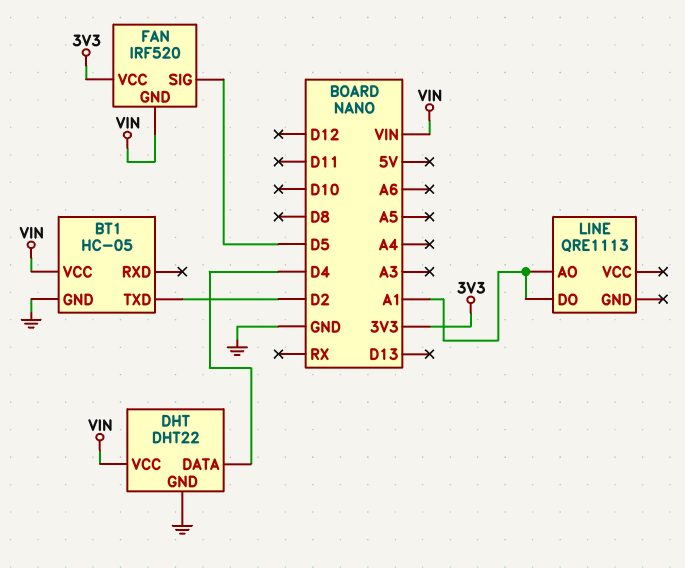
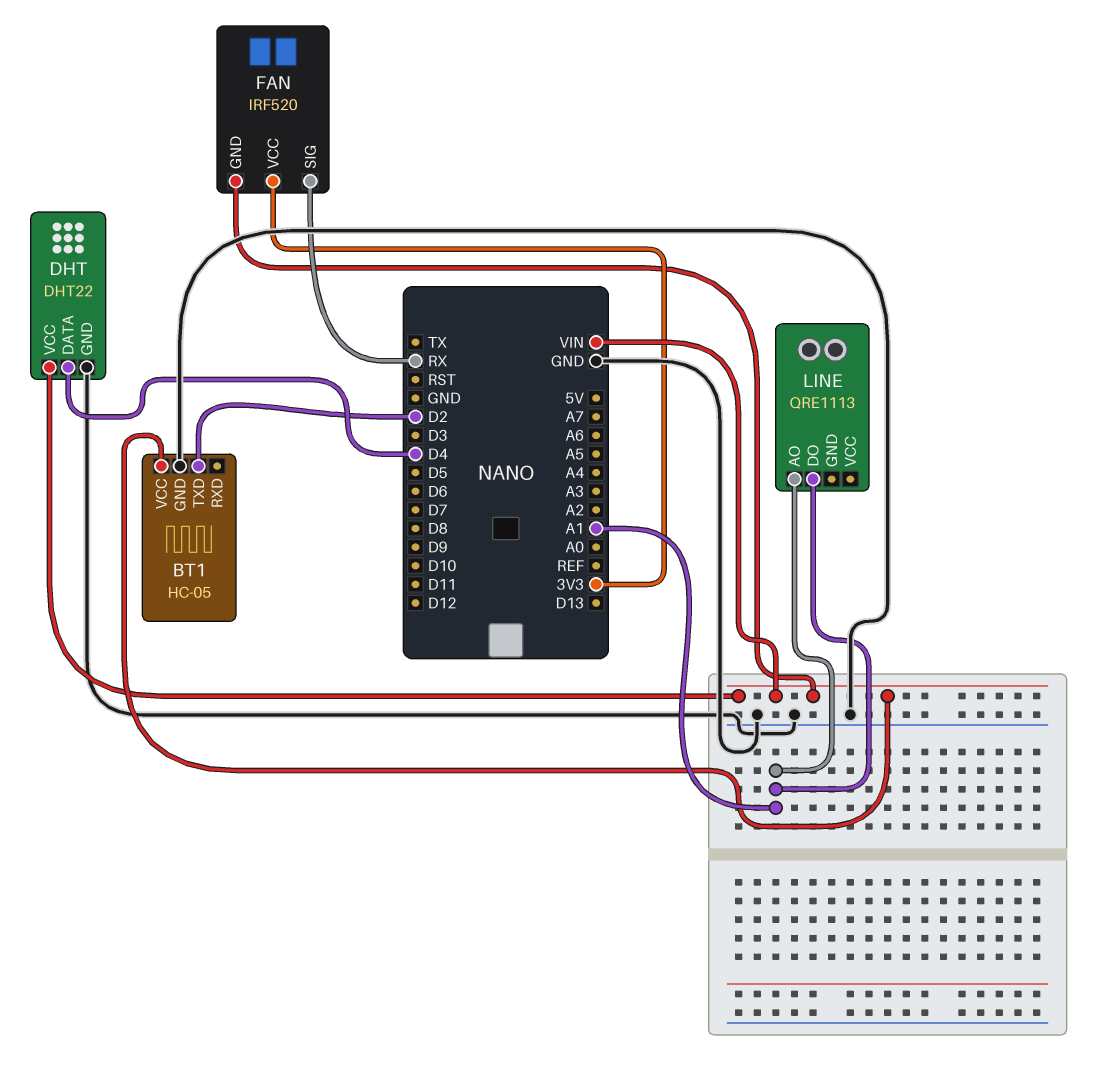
FAN pin SIG: D5 -> RX

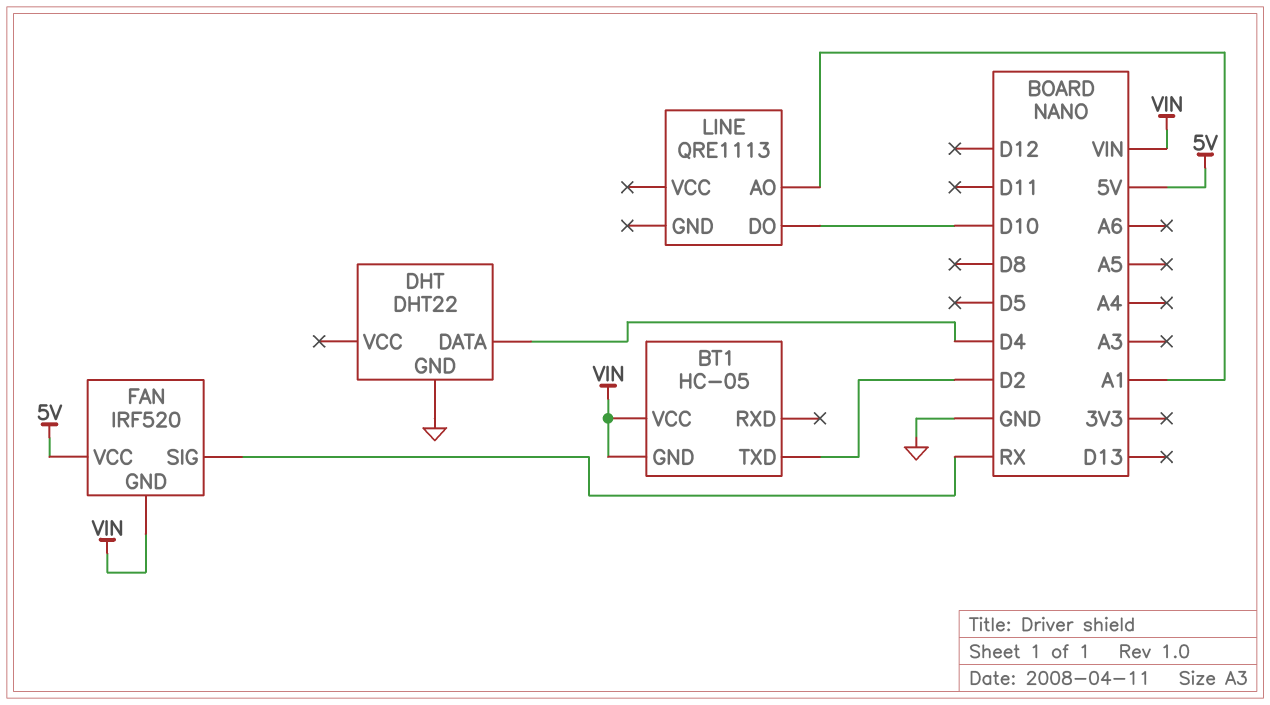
BT1 pin GND: GND -> VIN
DHT pin VCC: VIN -> none
FAN pin VCC: 3V3 -> 5V
LINE pin DO: A1 -> D10

